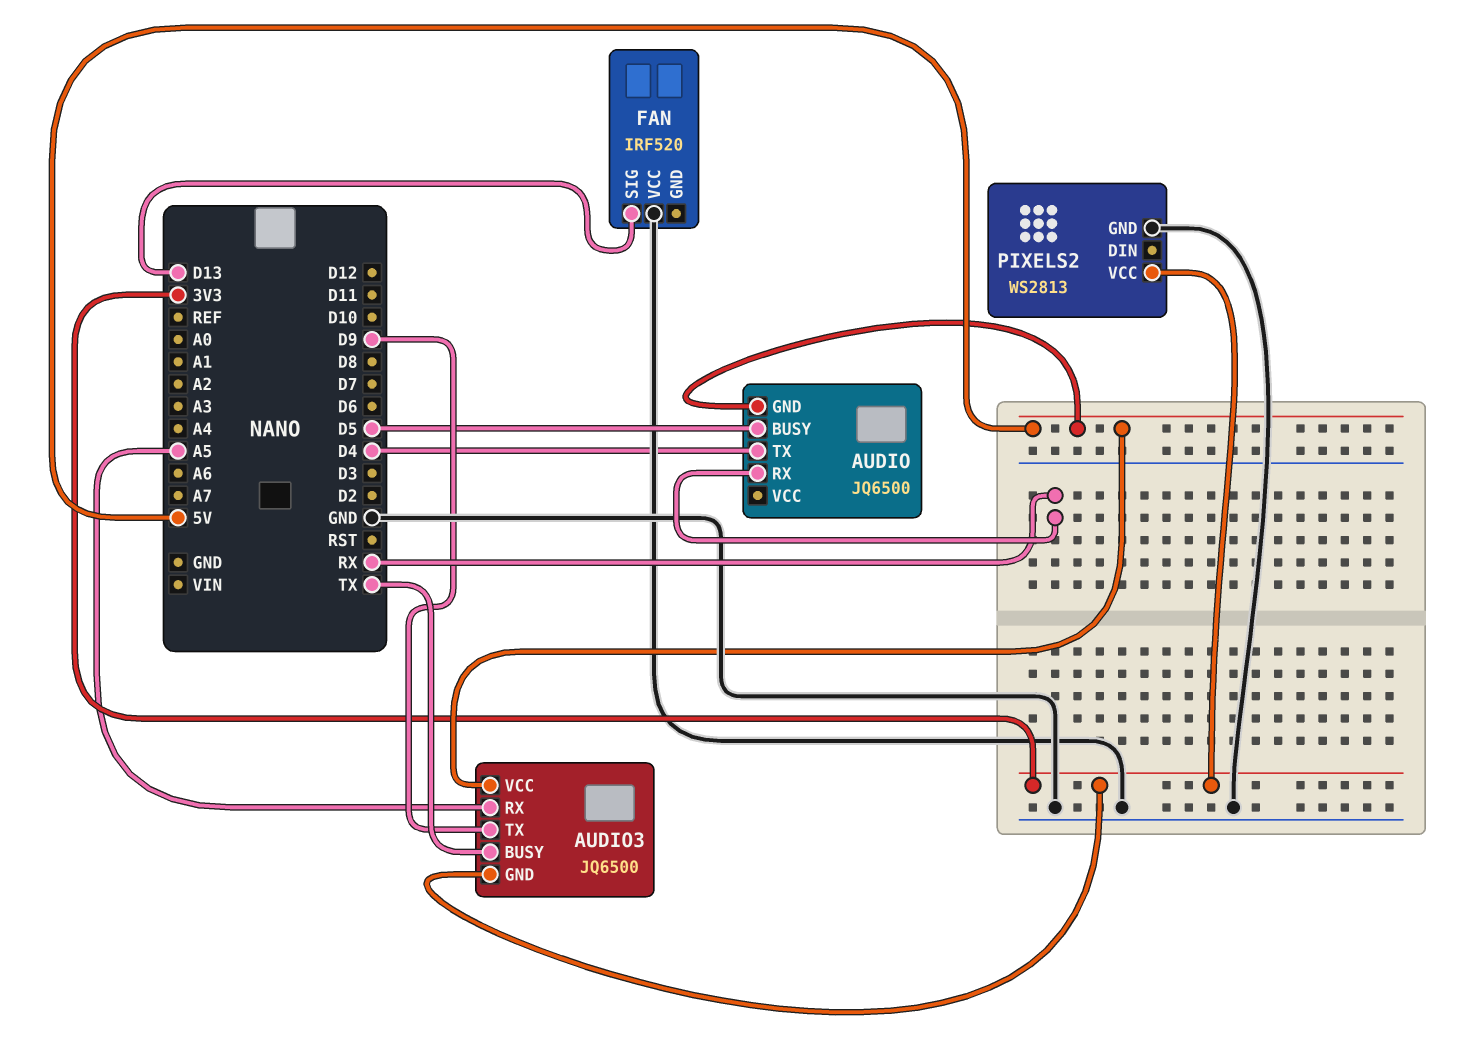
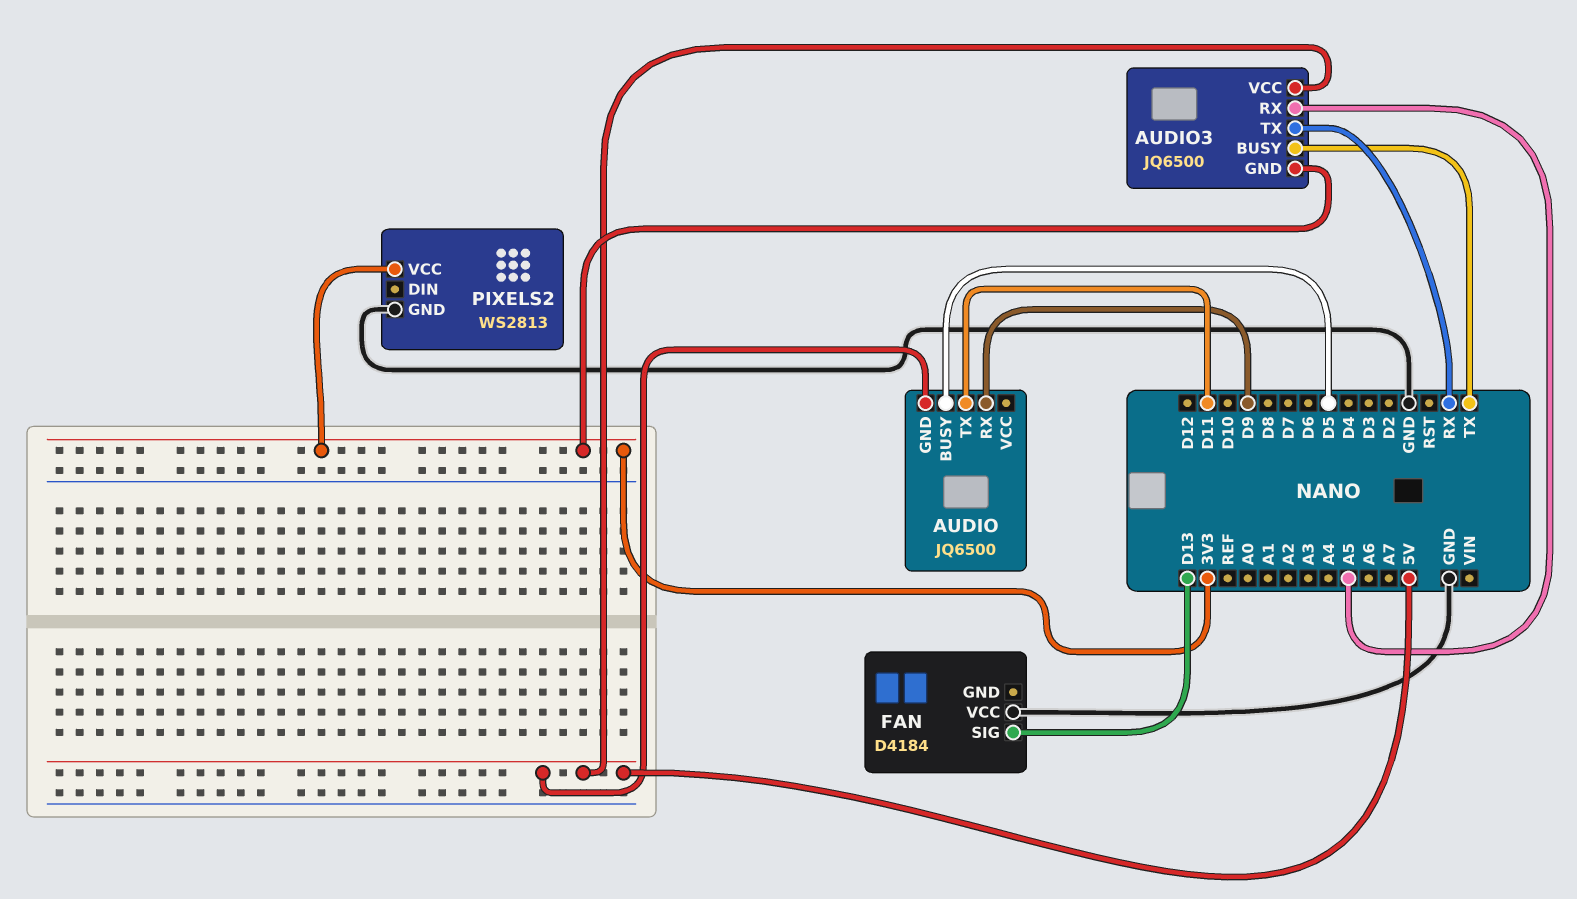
AUDIO pin RX: RX -> D9
AUDIO pin TX: D4 -> D11
AUDIO3 pin TX: D9 -> RX
FAN: IRF520 -> D4184

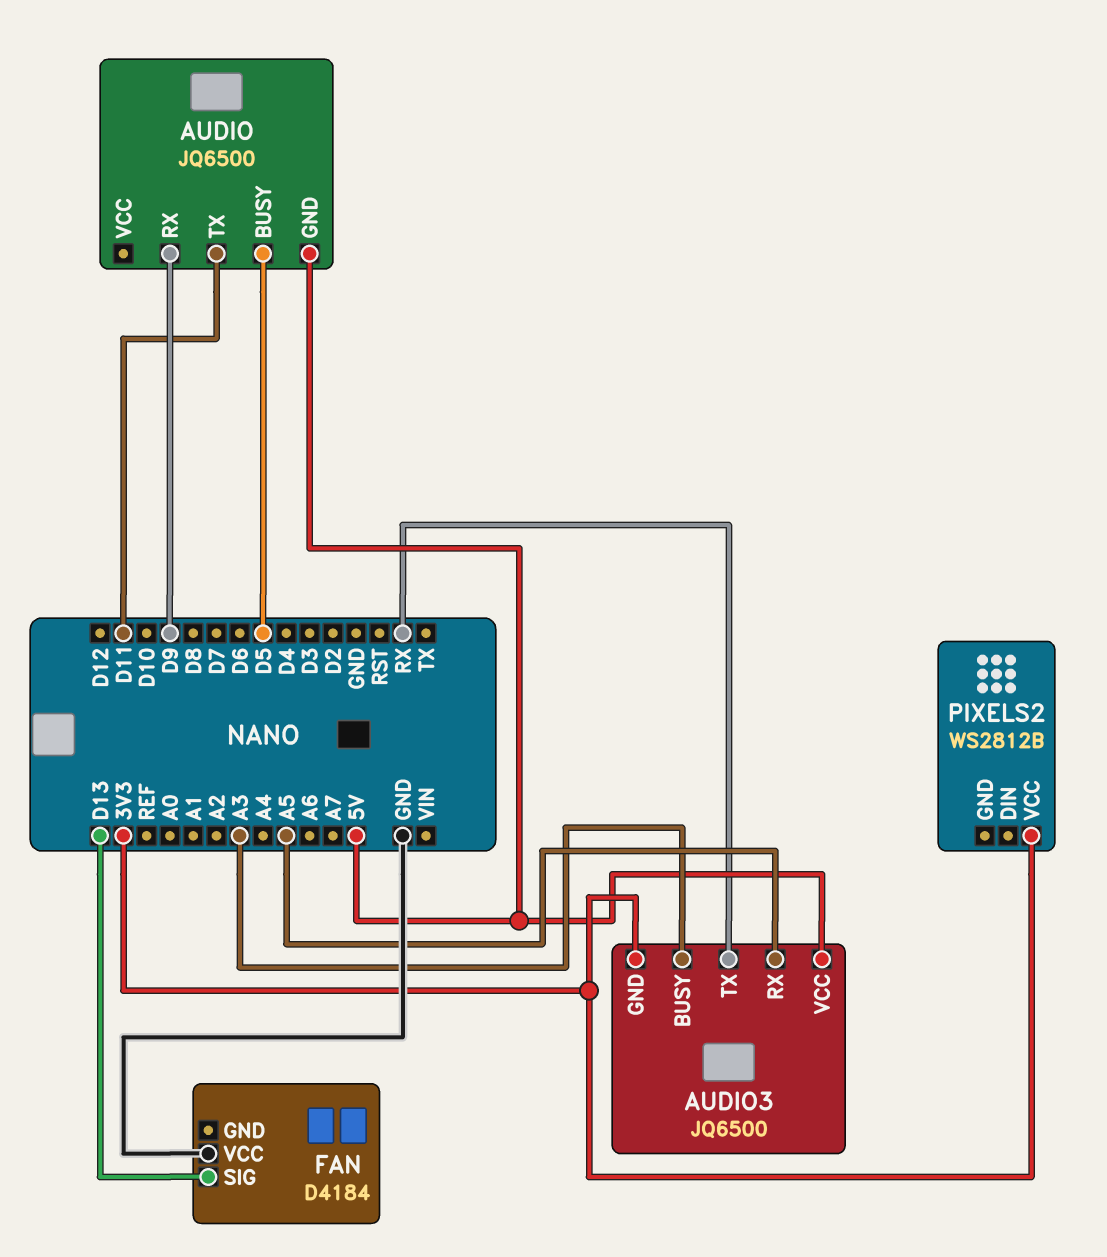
AUDIO3 pin BUSY: TX -> A3
PIXELS2: WS2813 -> WS2812B
PIXELS2 pin GND: GND -> none

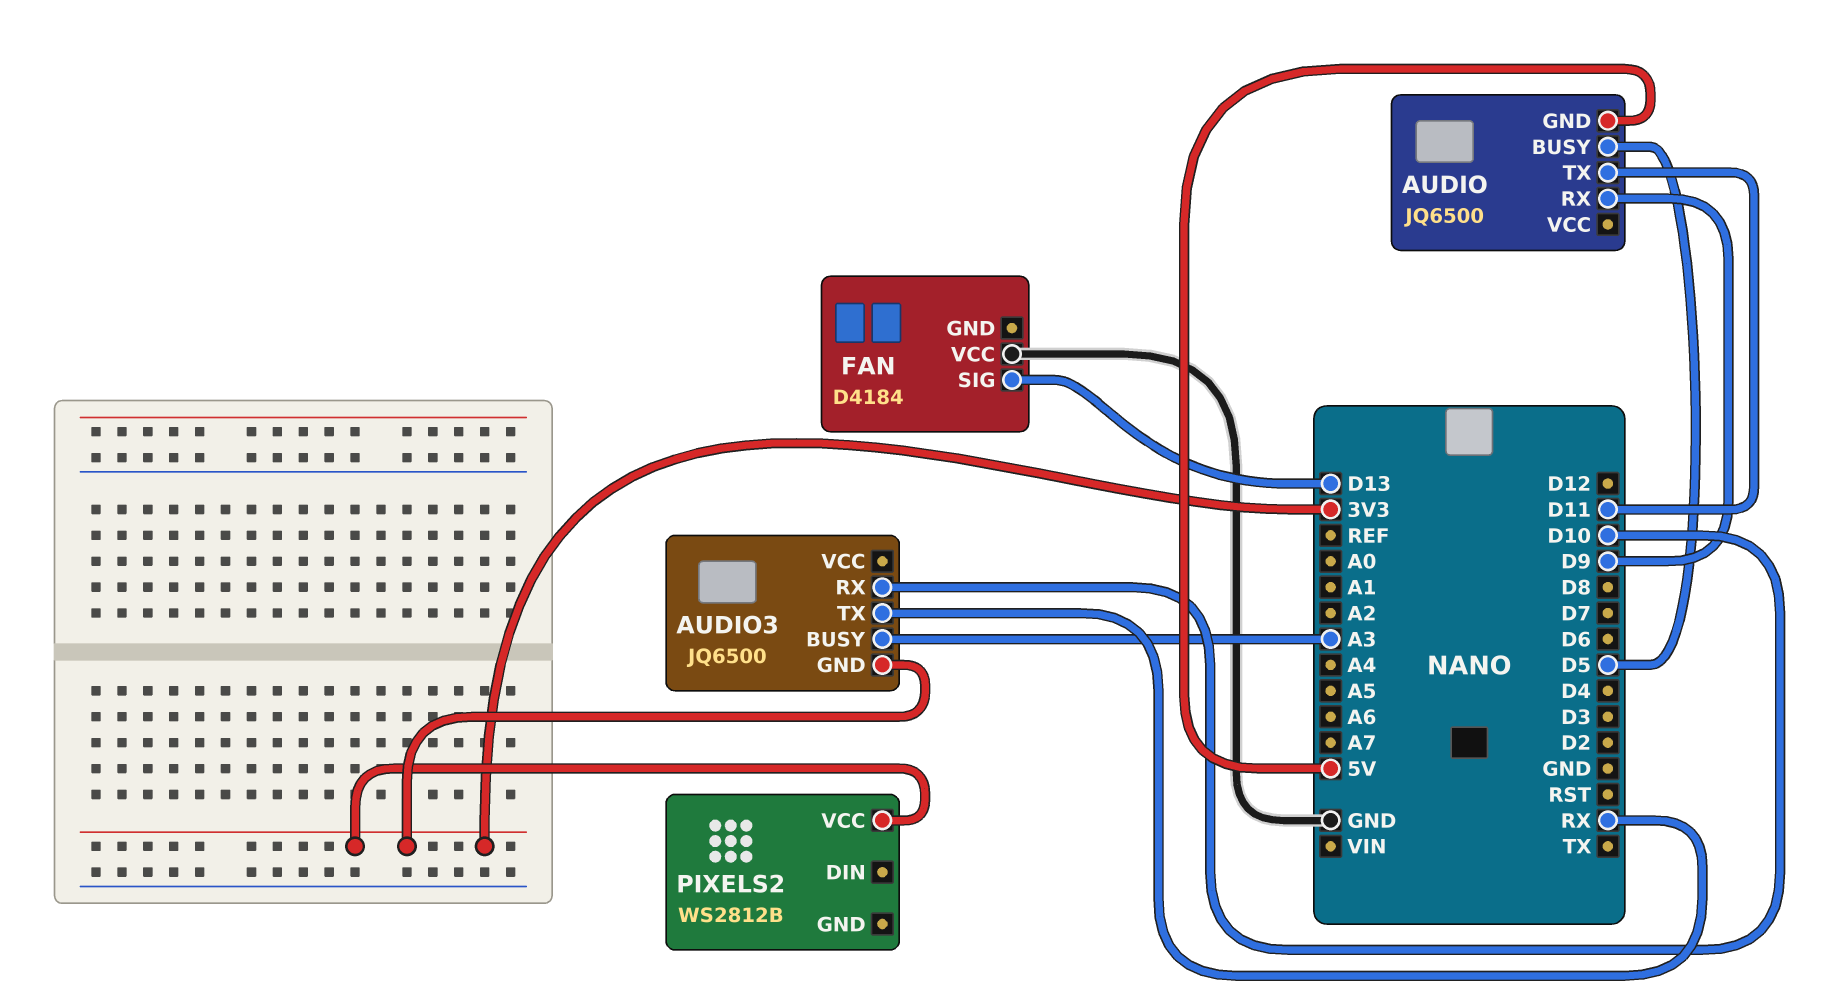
AUDIO3 pin RX: A5 -> D10
AUDIO3 pin VCC: 5V -> none

